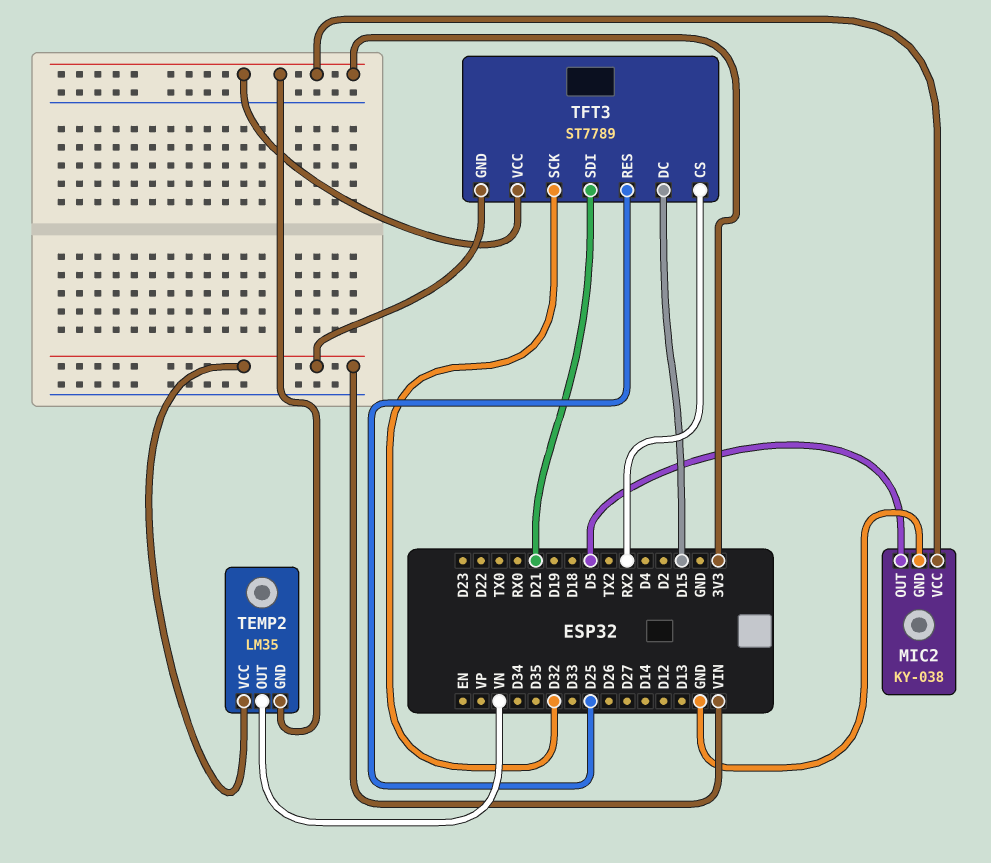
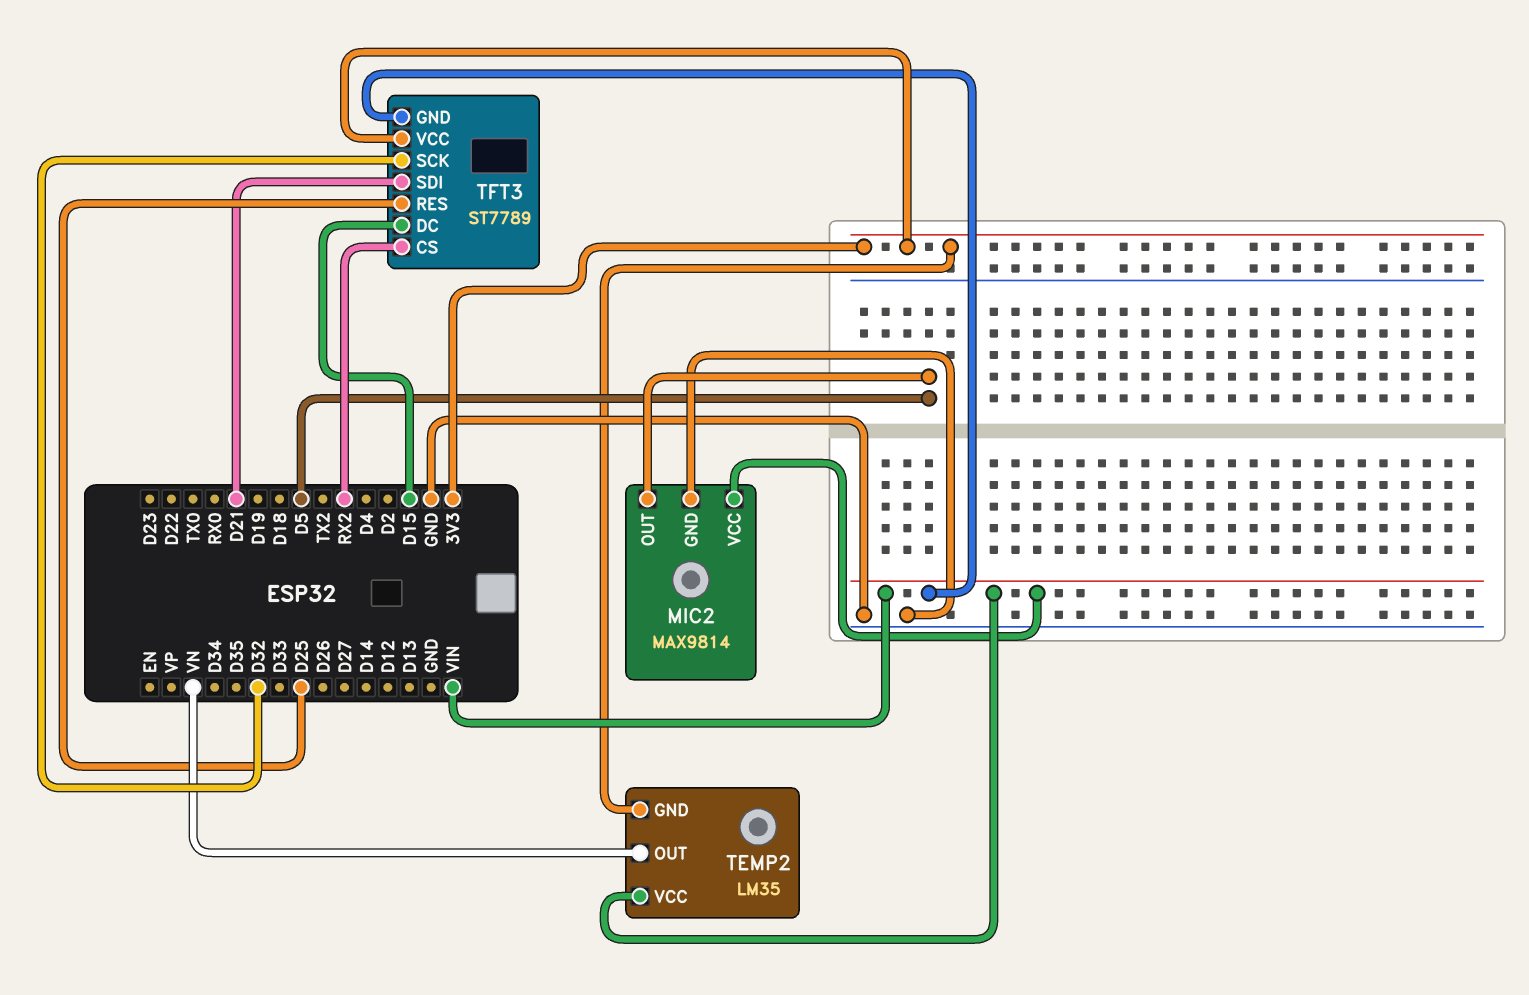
MIC2: KY-038 -> MAX9814
MIC2 pin VCC: 3V3 -> VIN

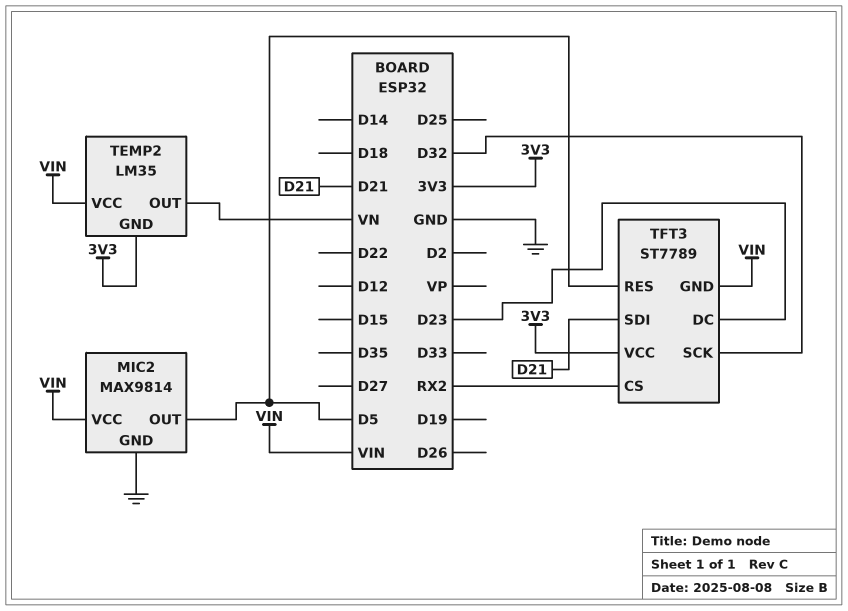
TFT3 pin DC: D15 -> D23
TFT3 pin RES: D25 -> D5

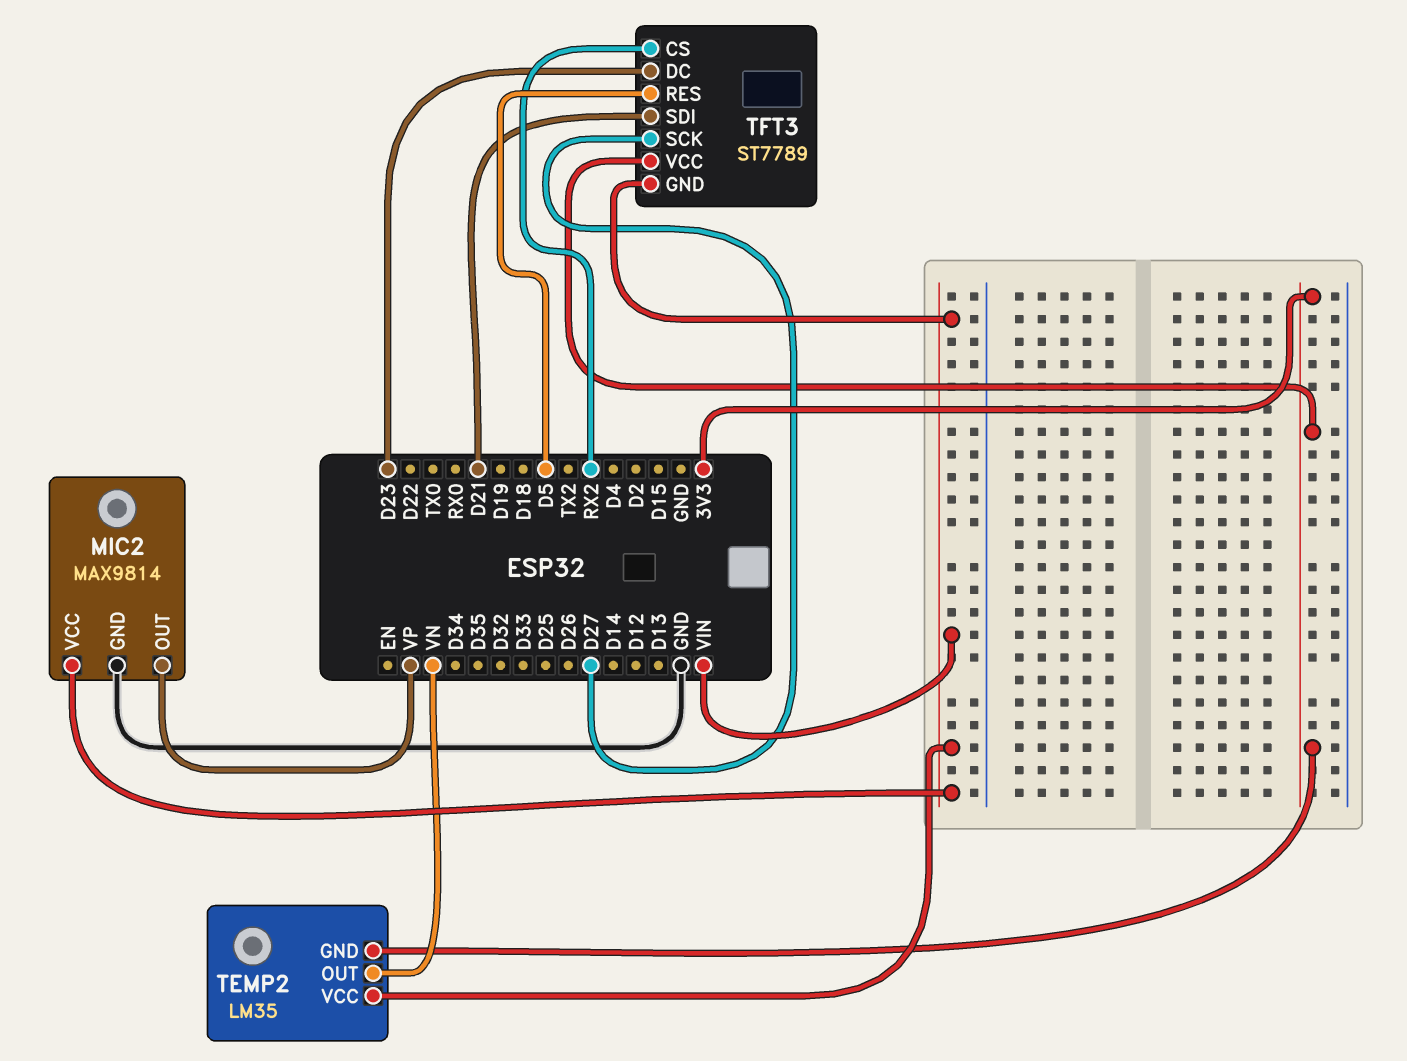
MIC2 pin OUT: D5 -> VP
TFT3 pin SCK: D32 -> D27

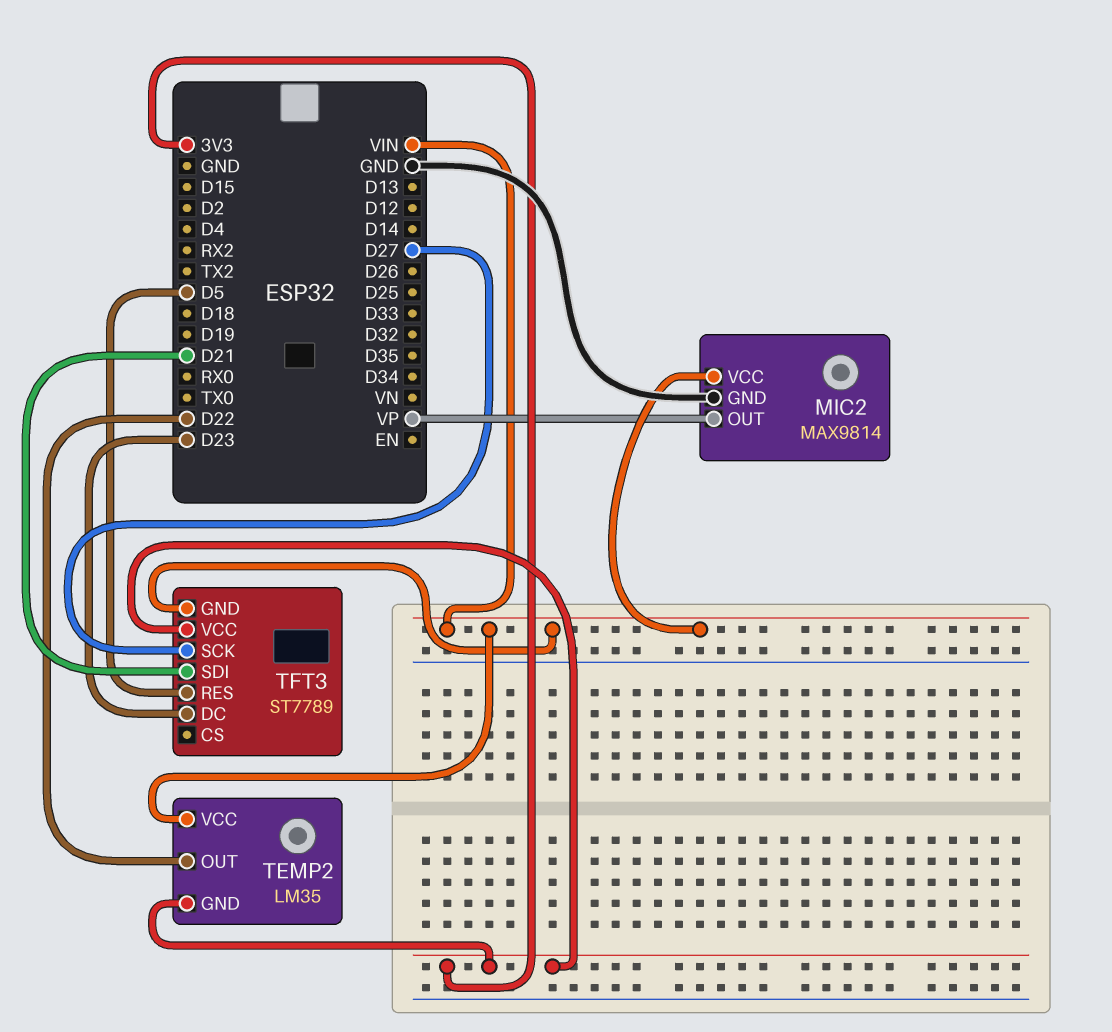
TEMP2 pin OUT: VN -> D22
TFT3 pin CS: RX2 -> none

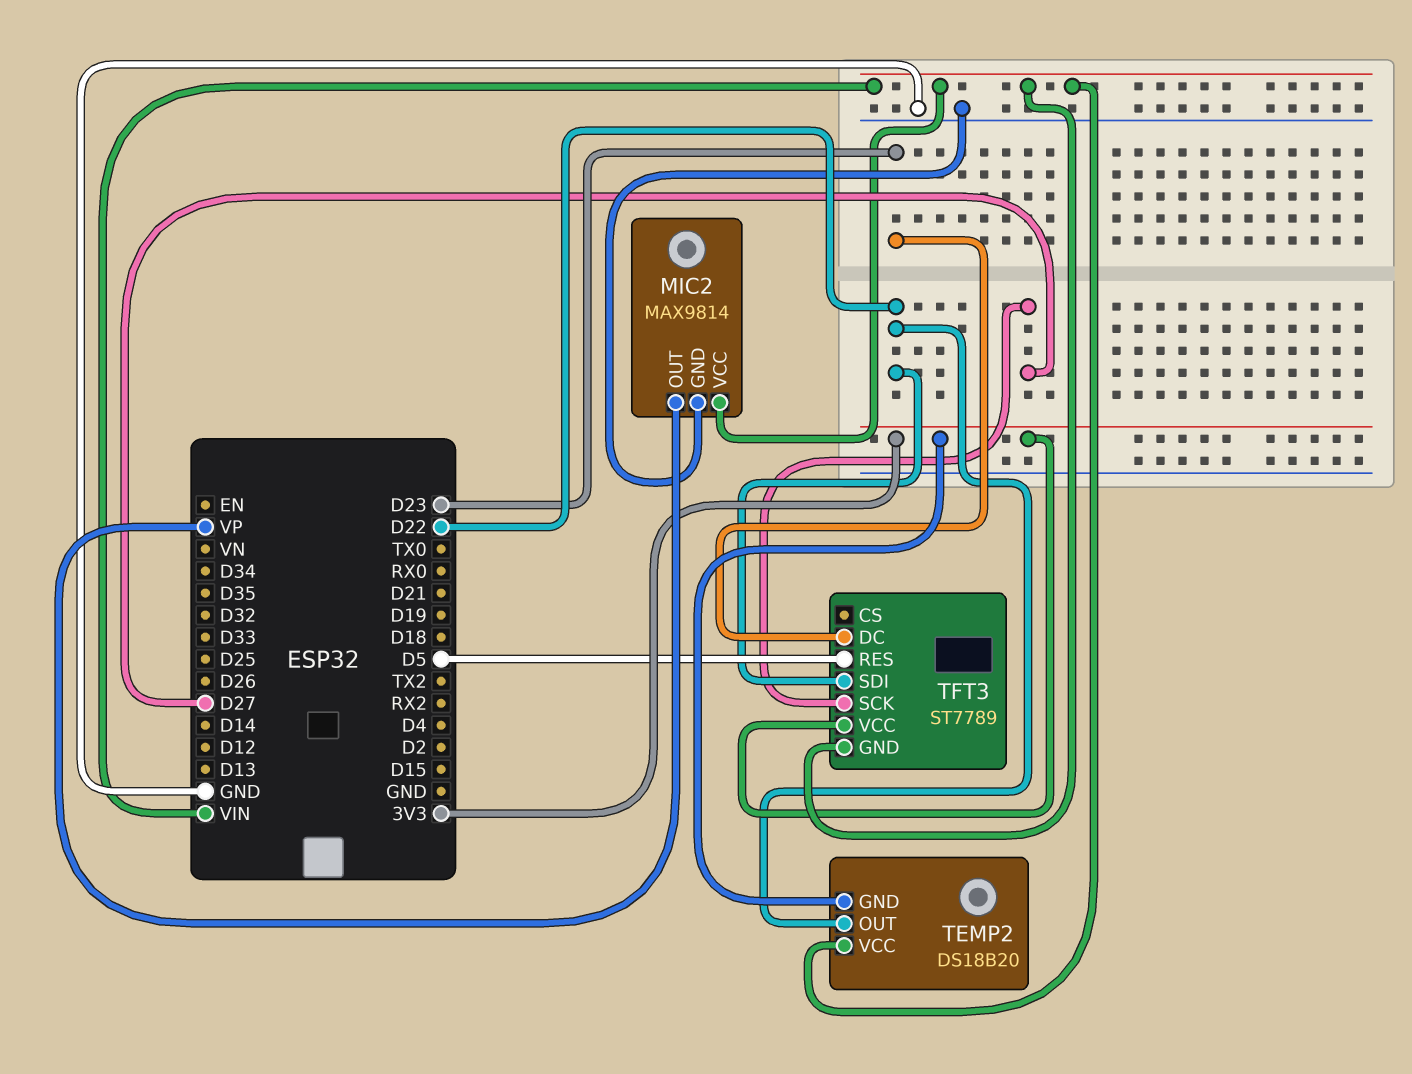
TEMP2: LM35 -> DS18B20
TFT3 pin SDI: D21 -> D22

